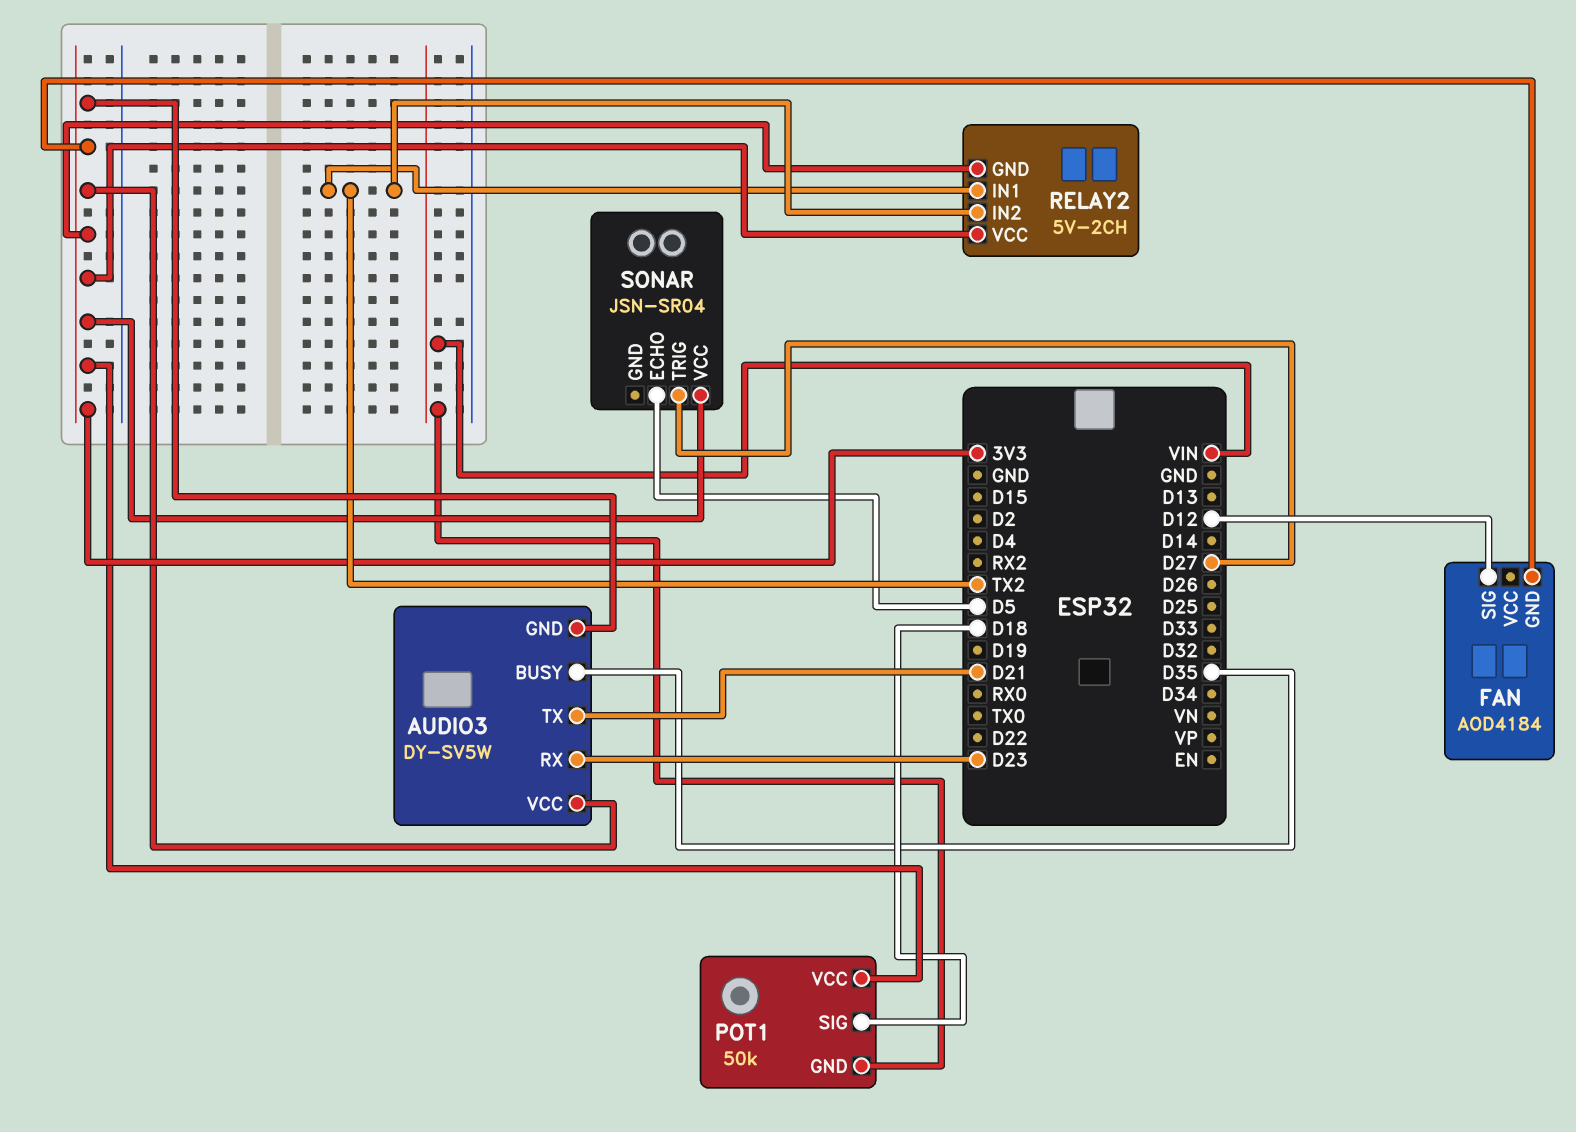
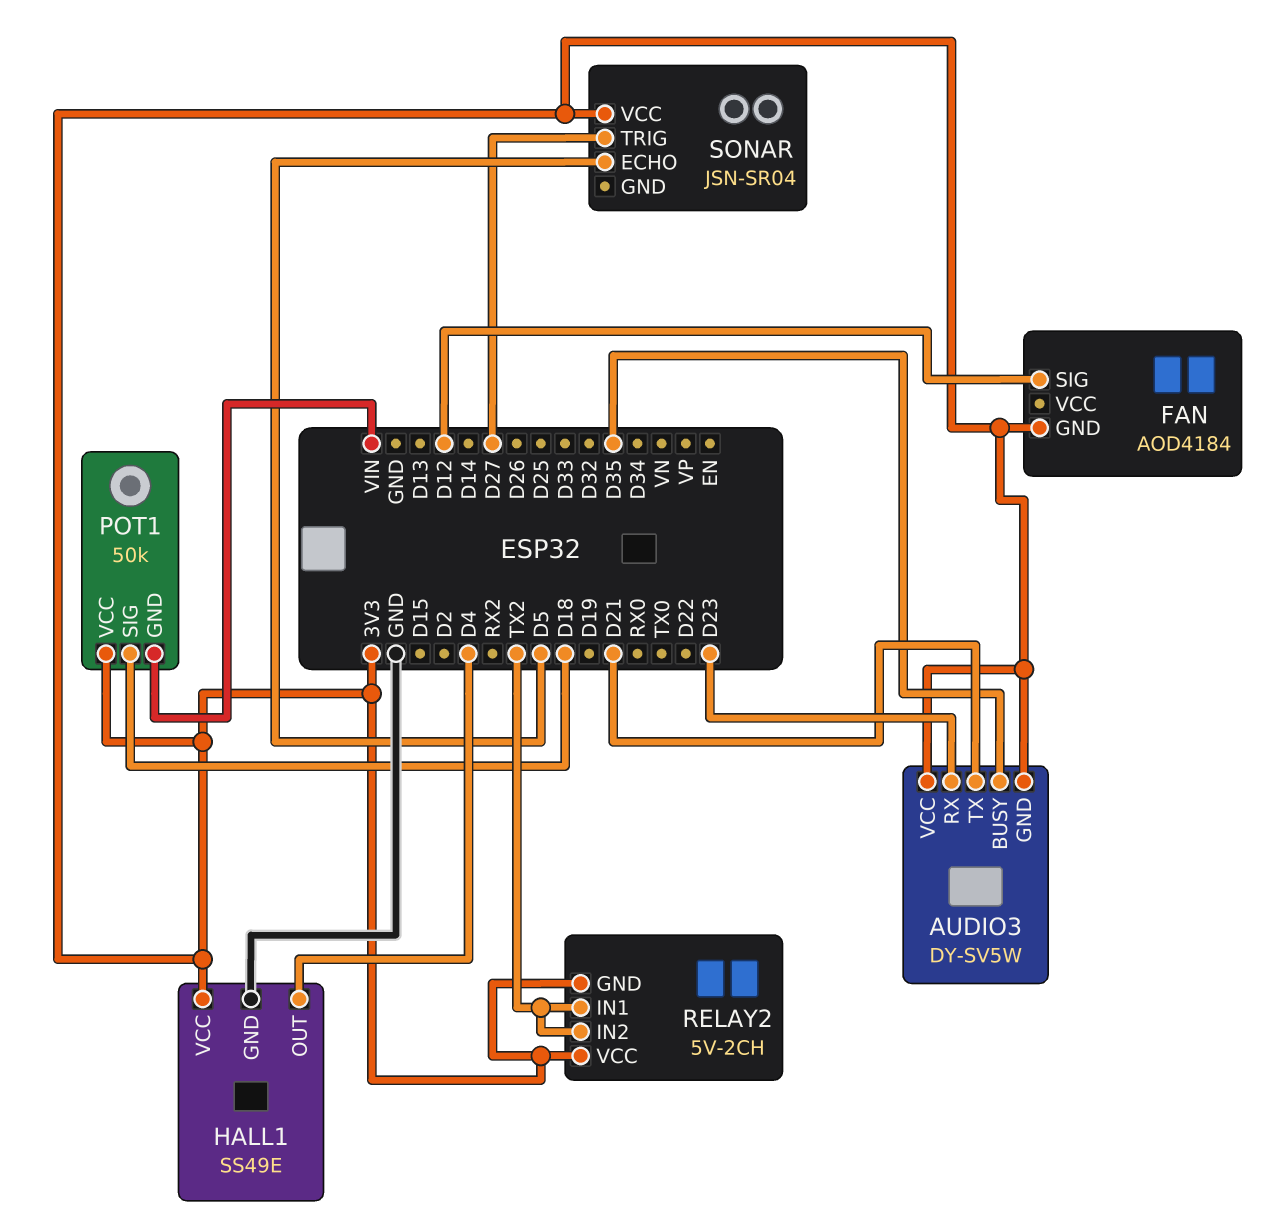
HALL1: none -> SS49E
HALL1 pin GND: none -> GND
HALL1 pin OUT: none -> D4
HALL1 pin VCC: none -> 3V3

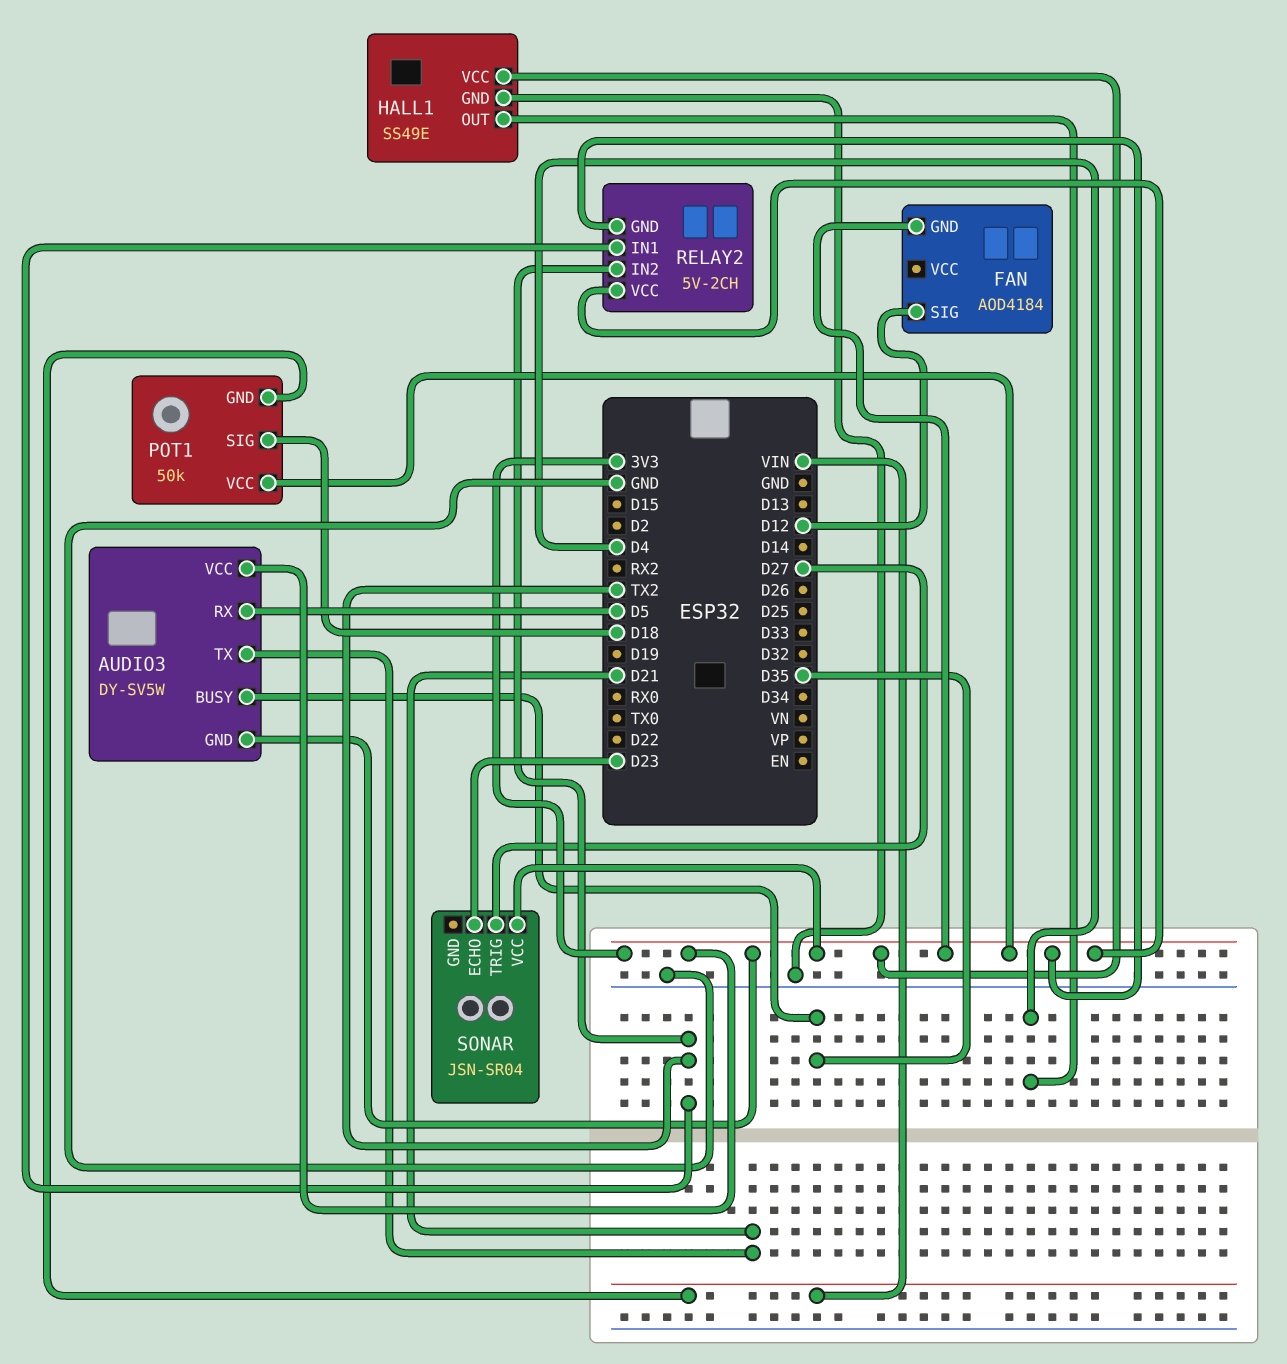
AUDIO3 pin RX: D23 -> D5
SONAR pin ECHO: D5 -> D23

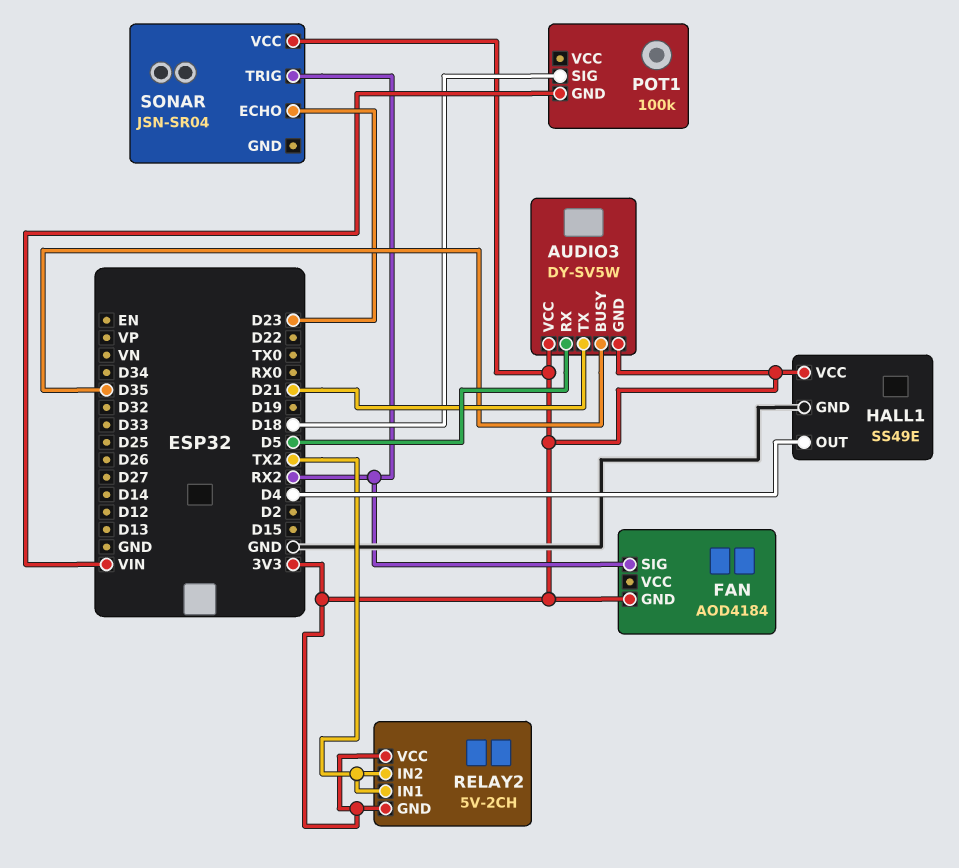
FAN pin SIG: D12 -> RX2
POT1: 50k -> 100k
POT1 pin VCC: 3V3 -> none
SONAR pin TRIG: D27 -> RX2

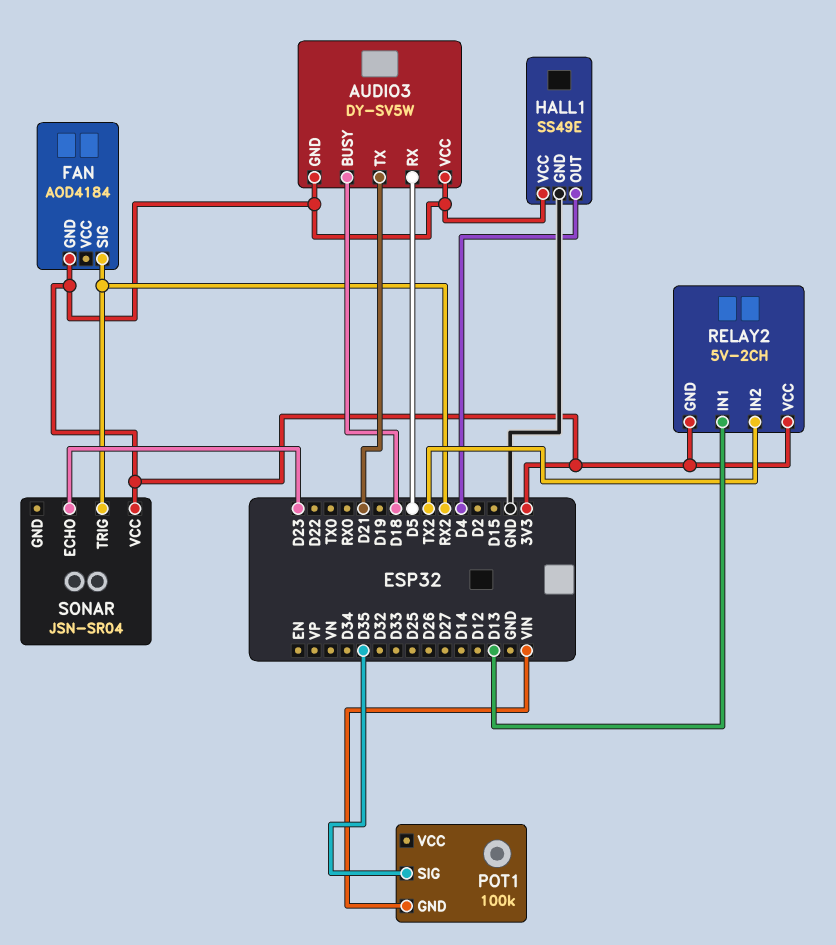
AUDIO3 pin BUSY: D35 -> D18
POT1 pin SIG: D18 -> D35
RELAY2 pin IN1: TX2 -> D13

